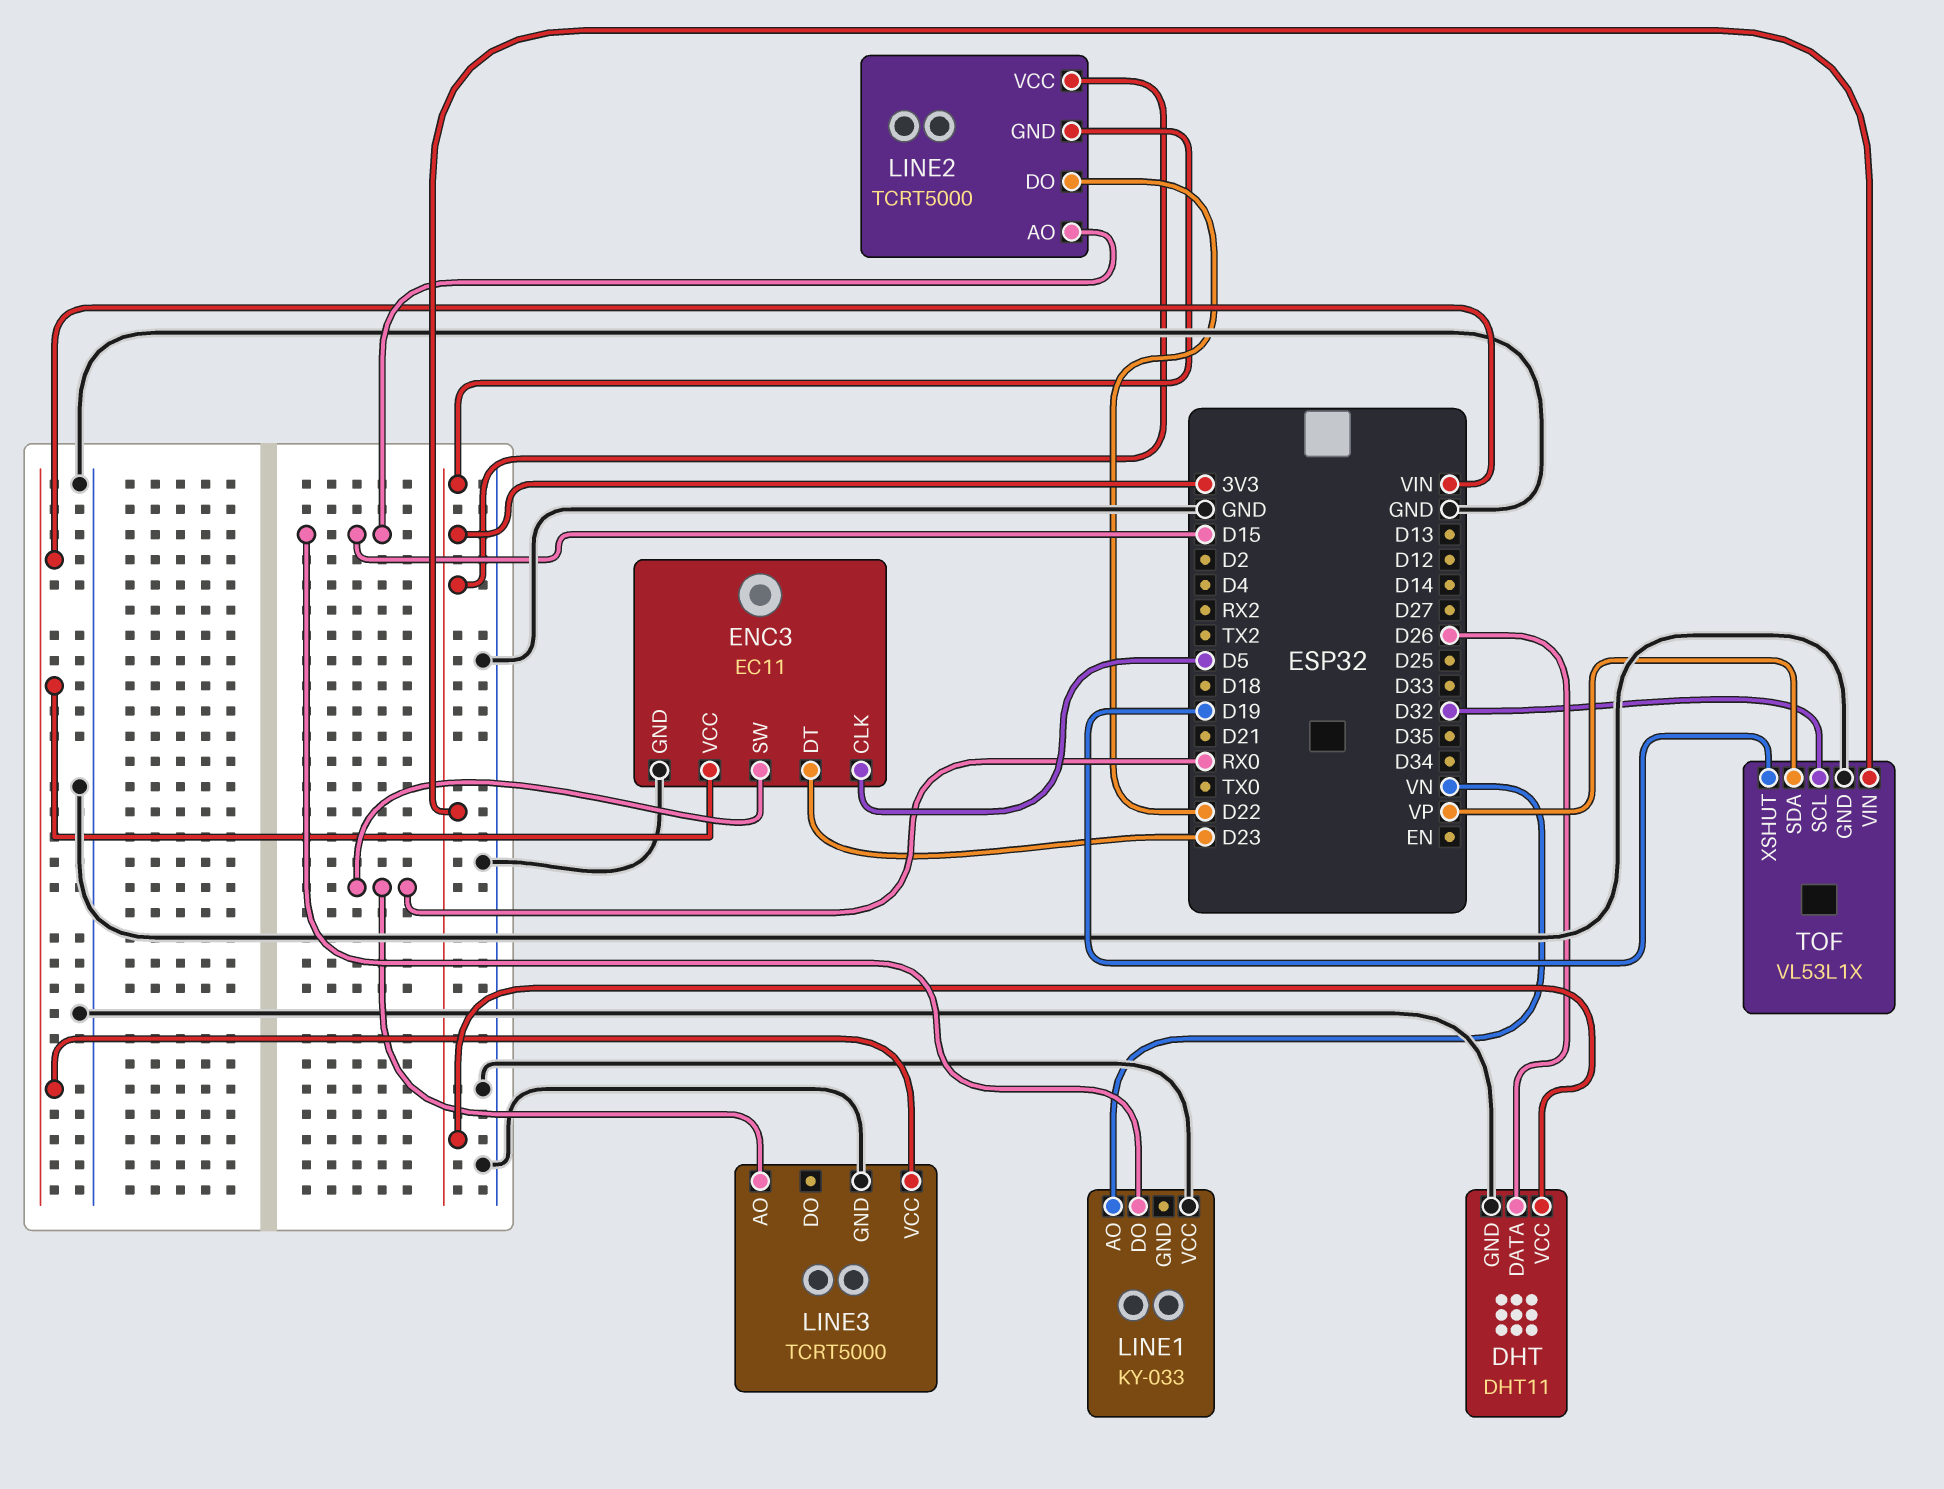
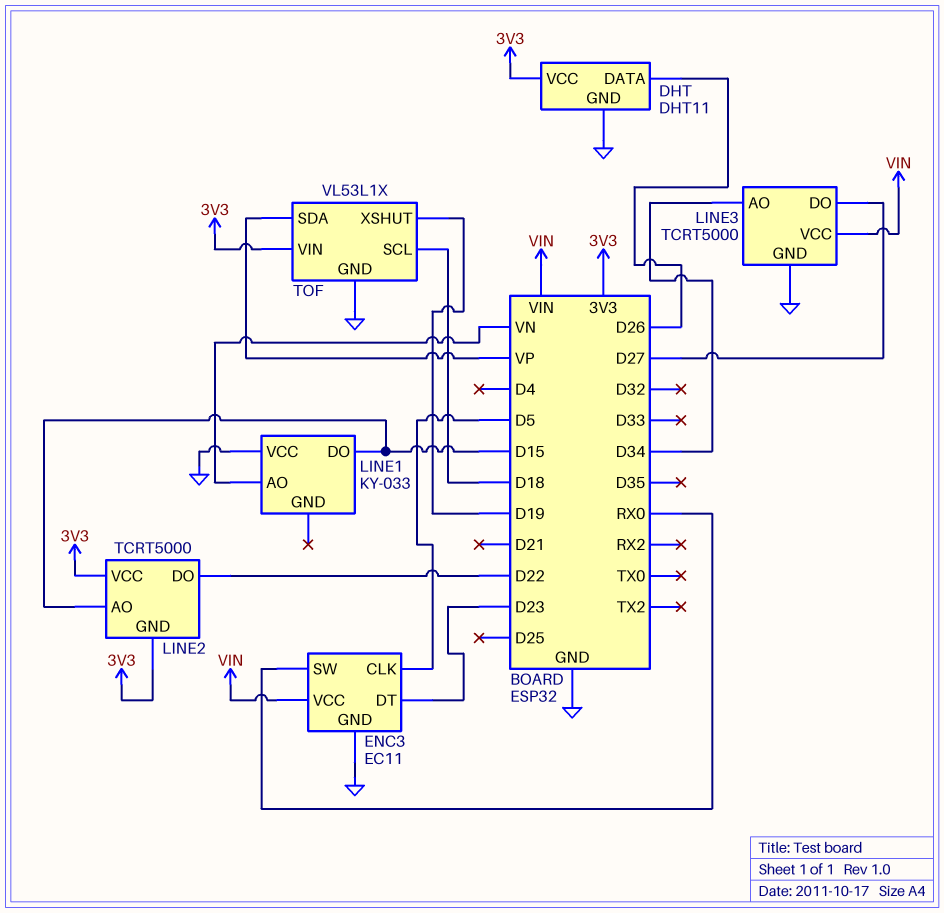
LINE3 pin AO: RX0 -> D34
LINE3 pin DO: none -> D27
TOF pin SCL: D32 -> D18

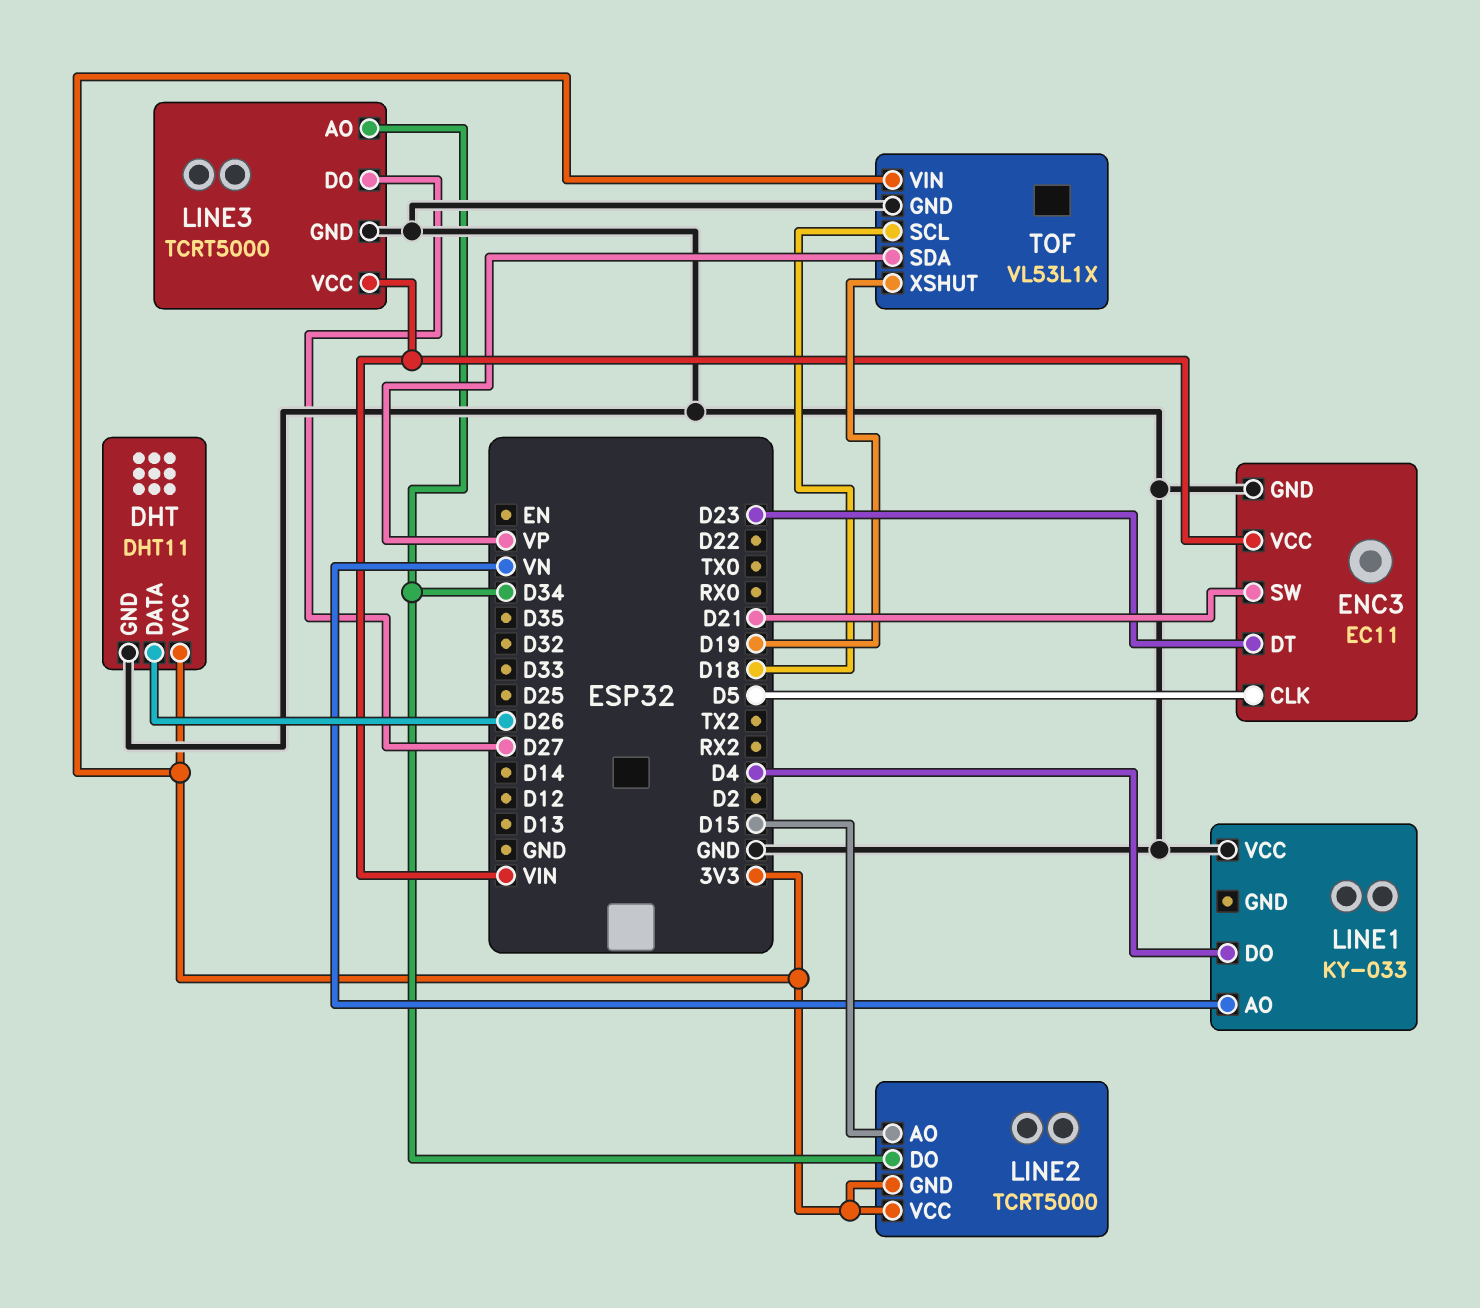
ENC3 pin SW: RX0 -> D21
LINE1 pin DO: D15 -> D4
LINE2 pin DO: D22 -> D34

